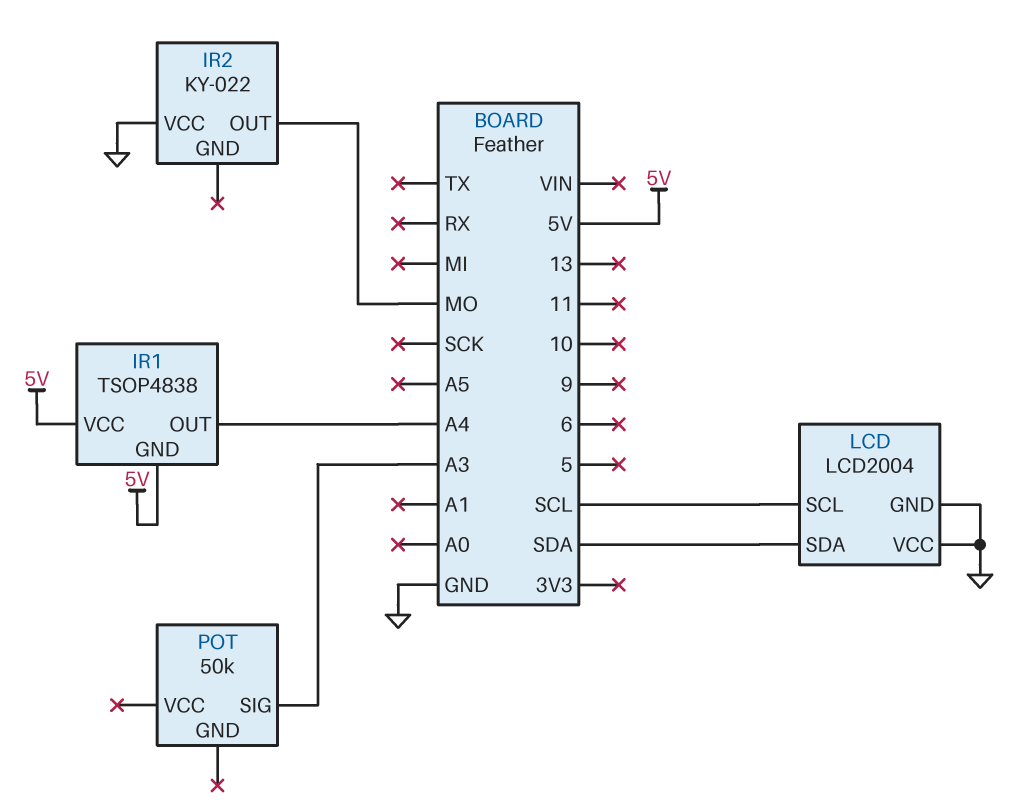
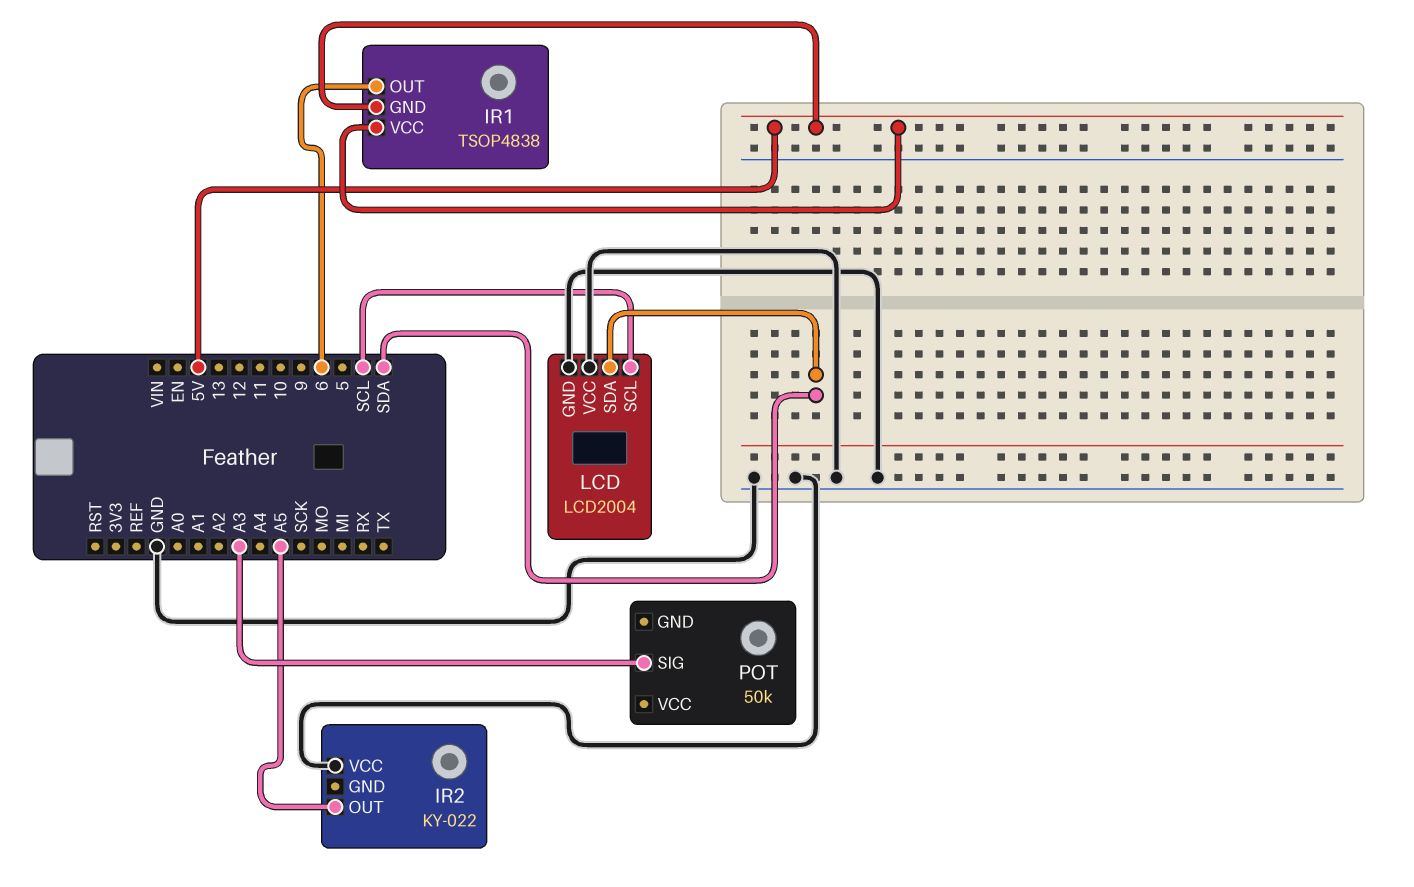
IR1 pin OUT: A4 -> 6
IR2 pin OUT: MO -> A5

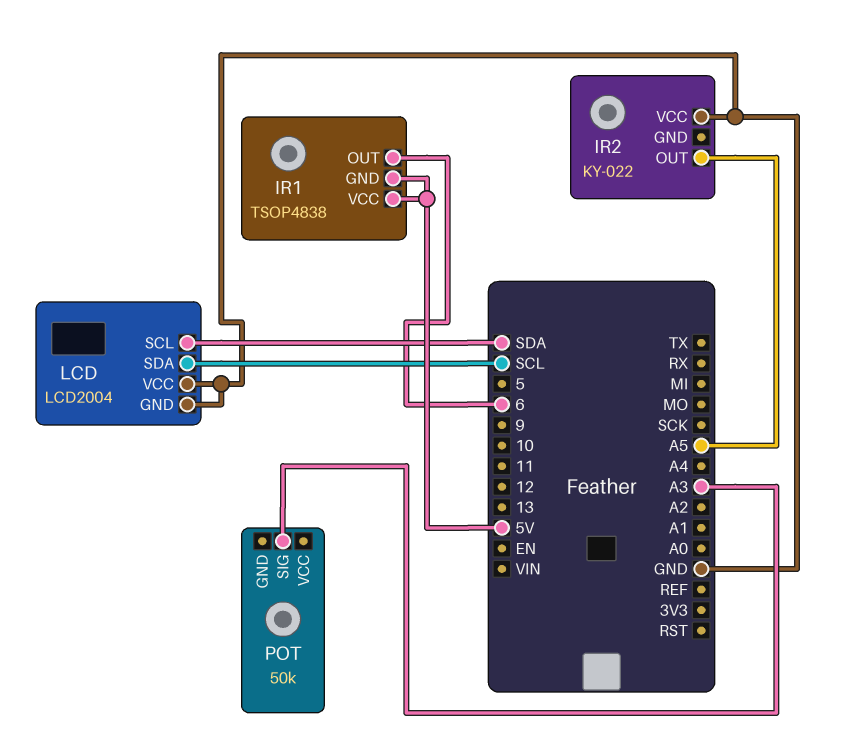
LCD pin SCL: SCL -> SDA
LCD pin SDA: SDA -> SCL

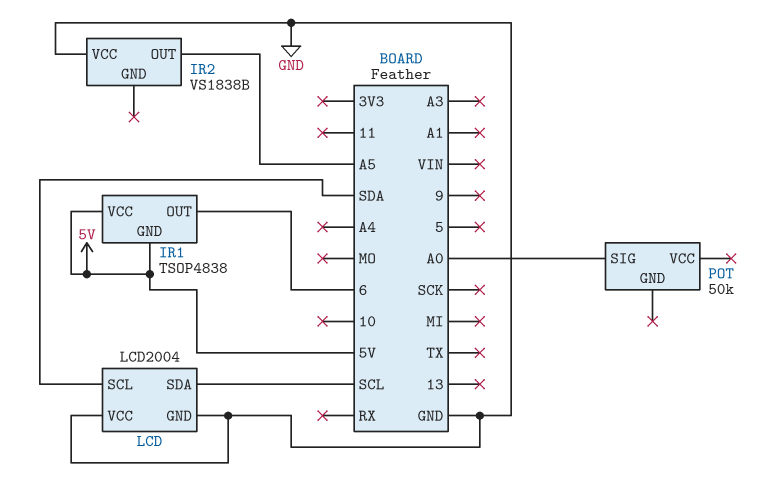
IR2: KY-022 -> VS1838B
POT pin SIG: A3 -> A0

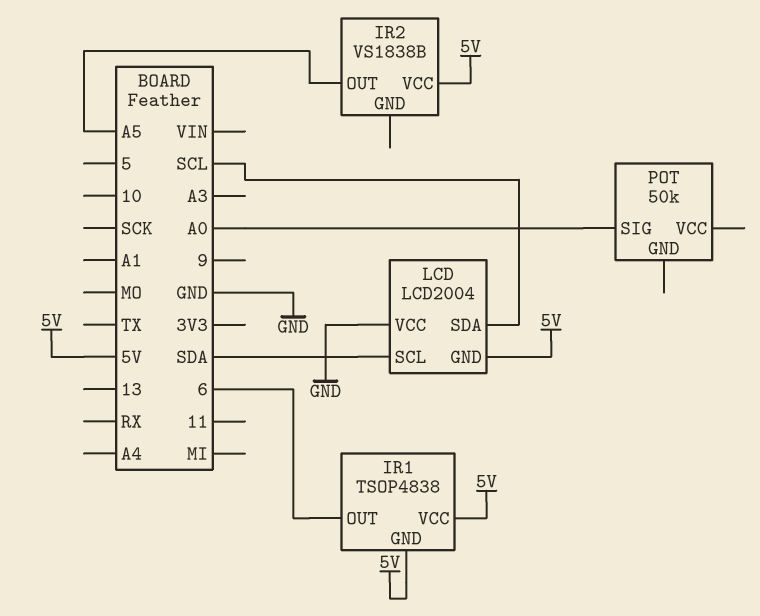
IR2 pin VCC: GND -> 5V
LCD pin GND: GND -> 5V

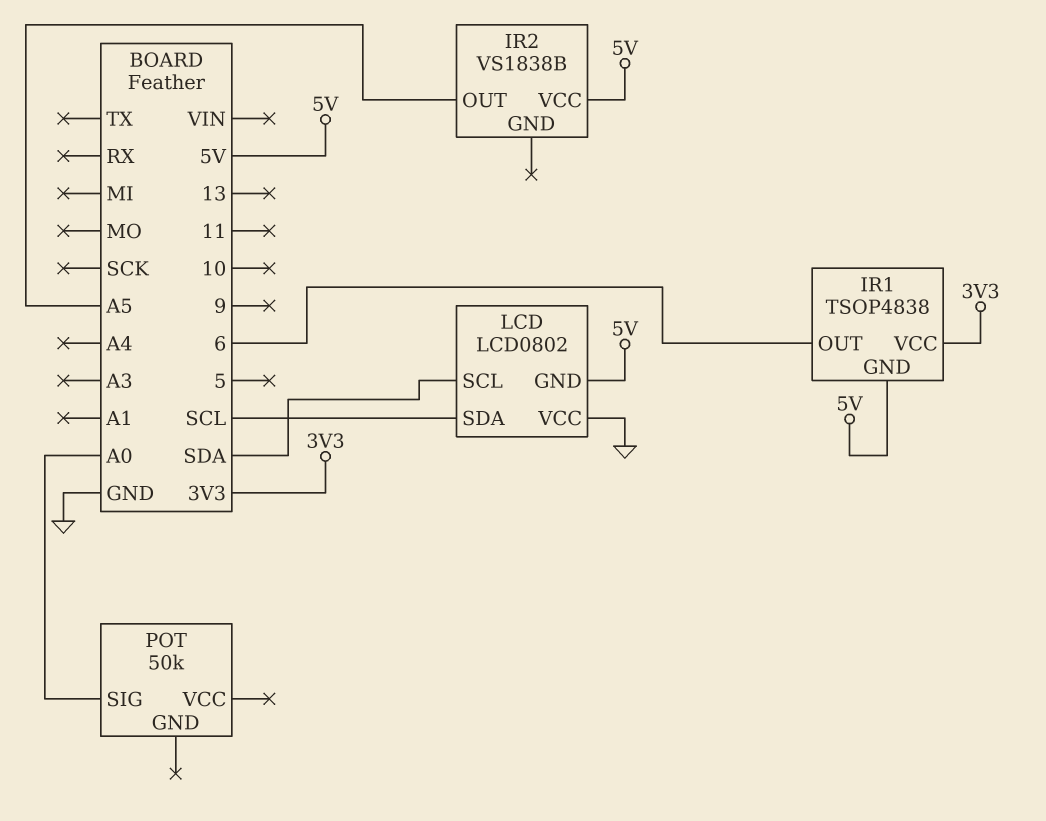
IR1 pin VCC: 5V -> 3V3
LCD: LCD2004 -> LCD0802

